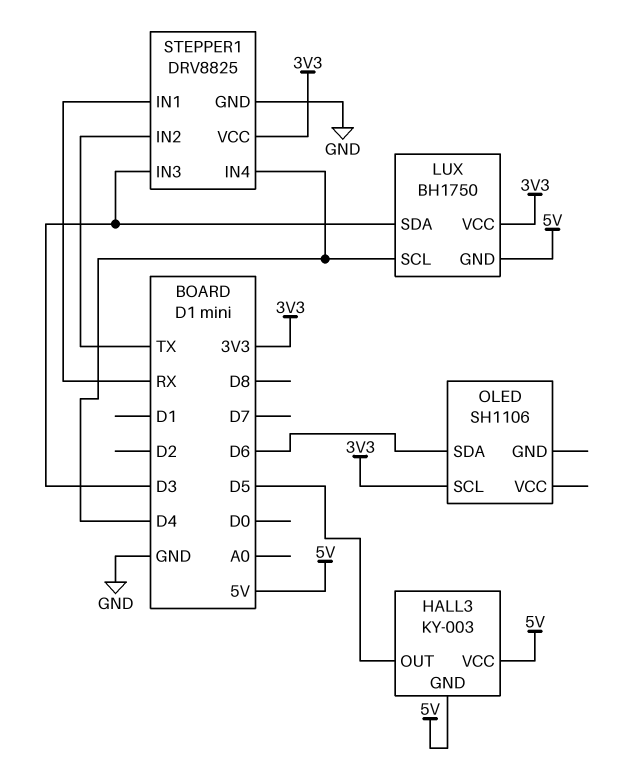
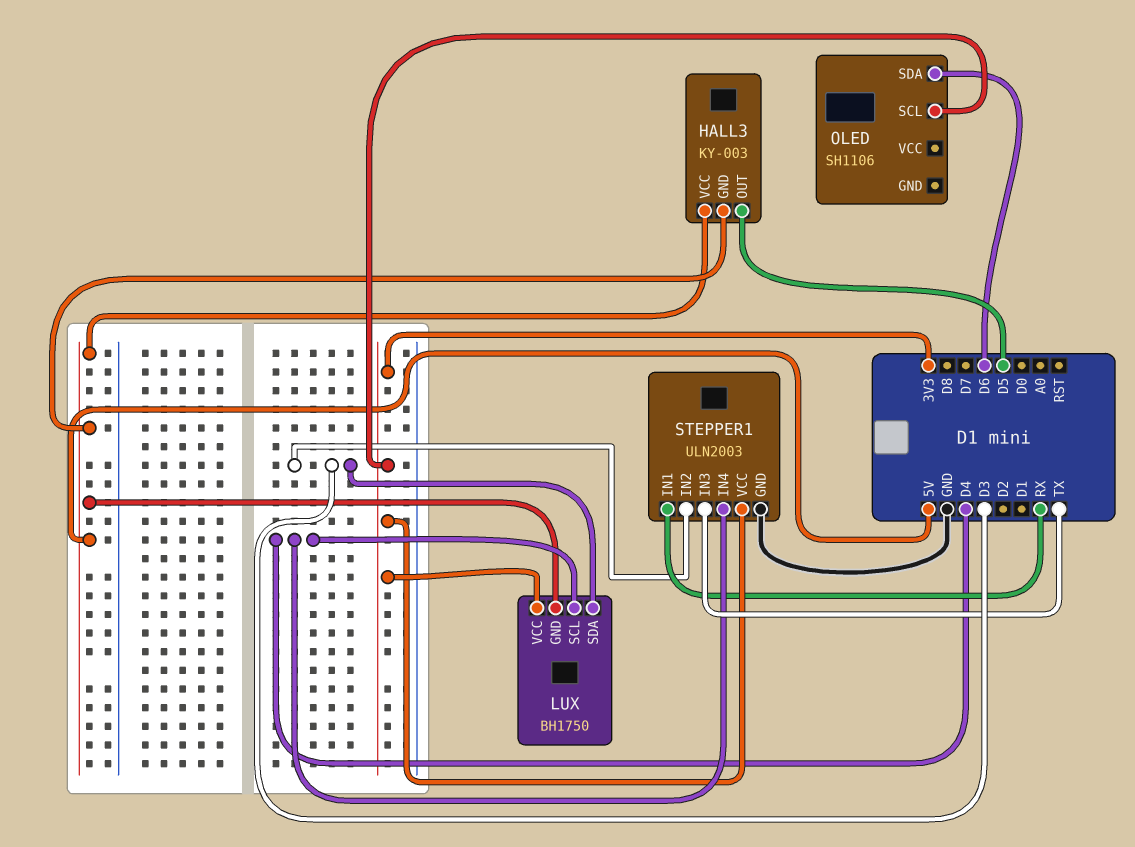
STEPPER1: DRV8825 -> ULN2003
STEPPER1 pin IN2: TX -> D3
STEPPER1 pin IN3: D3 -> TX

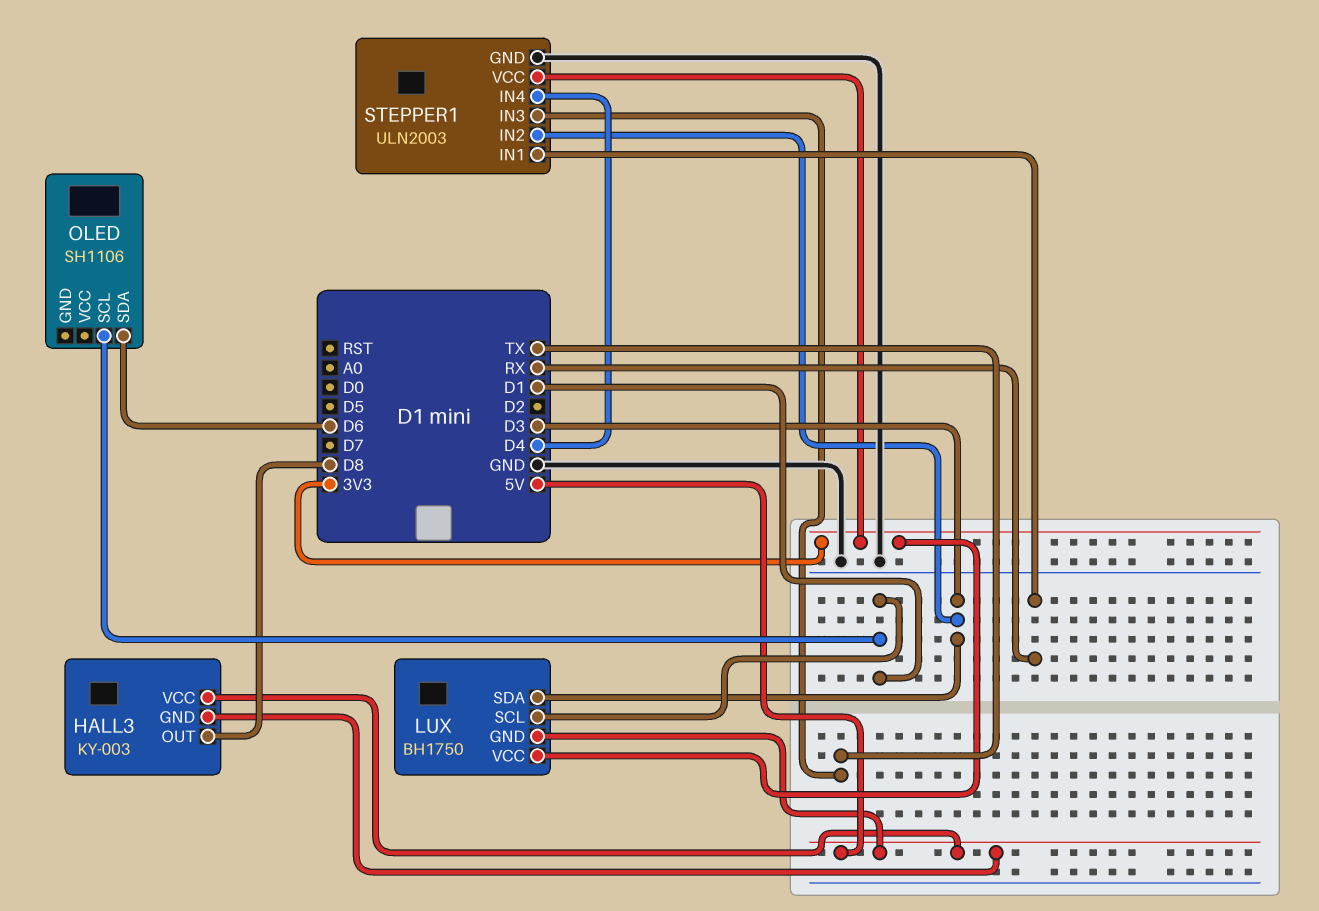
HALL3 pin OUT: D5 -> D8
LUX pin SCL: D4 -> D1
OLED pin SCL: 3V3 -> D1

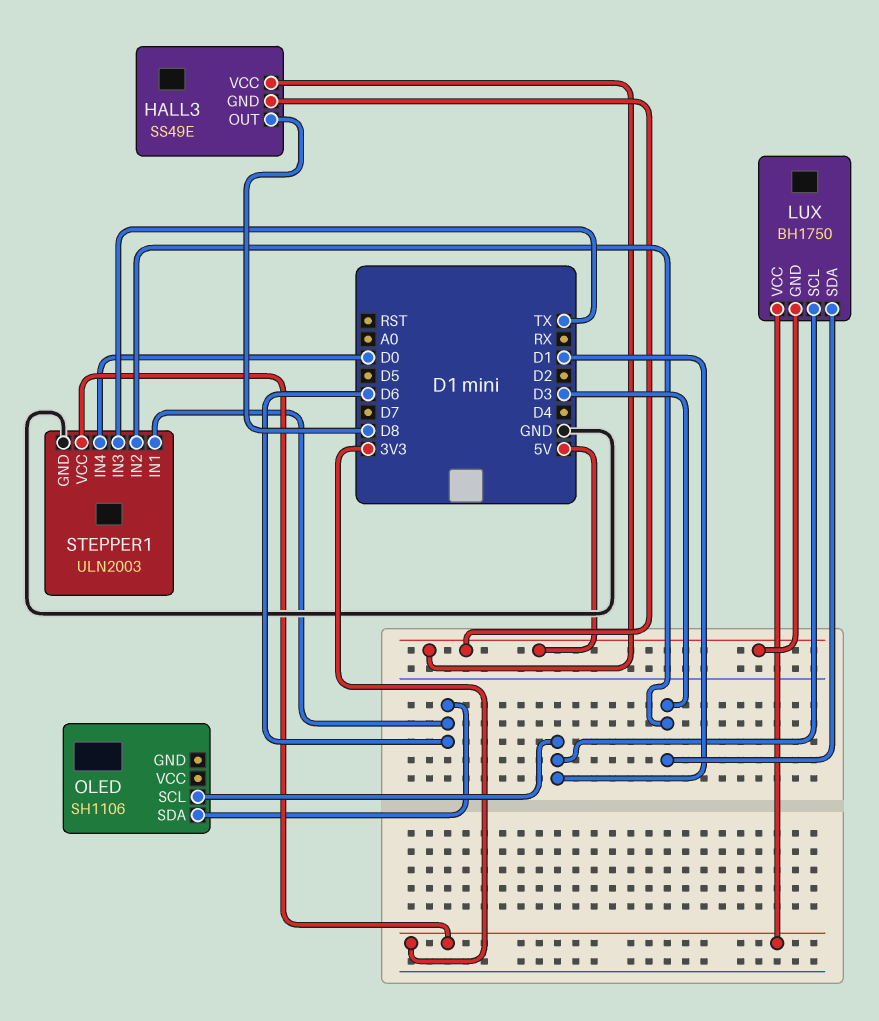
HALL3: KY-003 -> SS49E
STEPPER1 pin IN1: RX -> D6
STEPPER1 pin IN4: D4 -> D0

